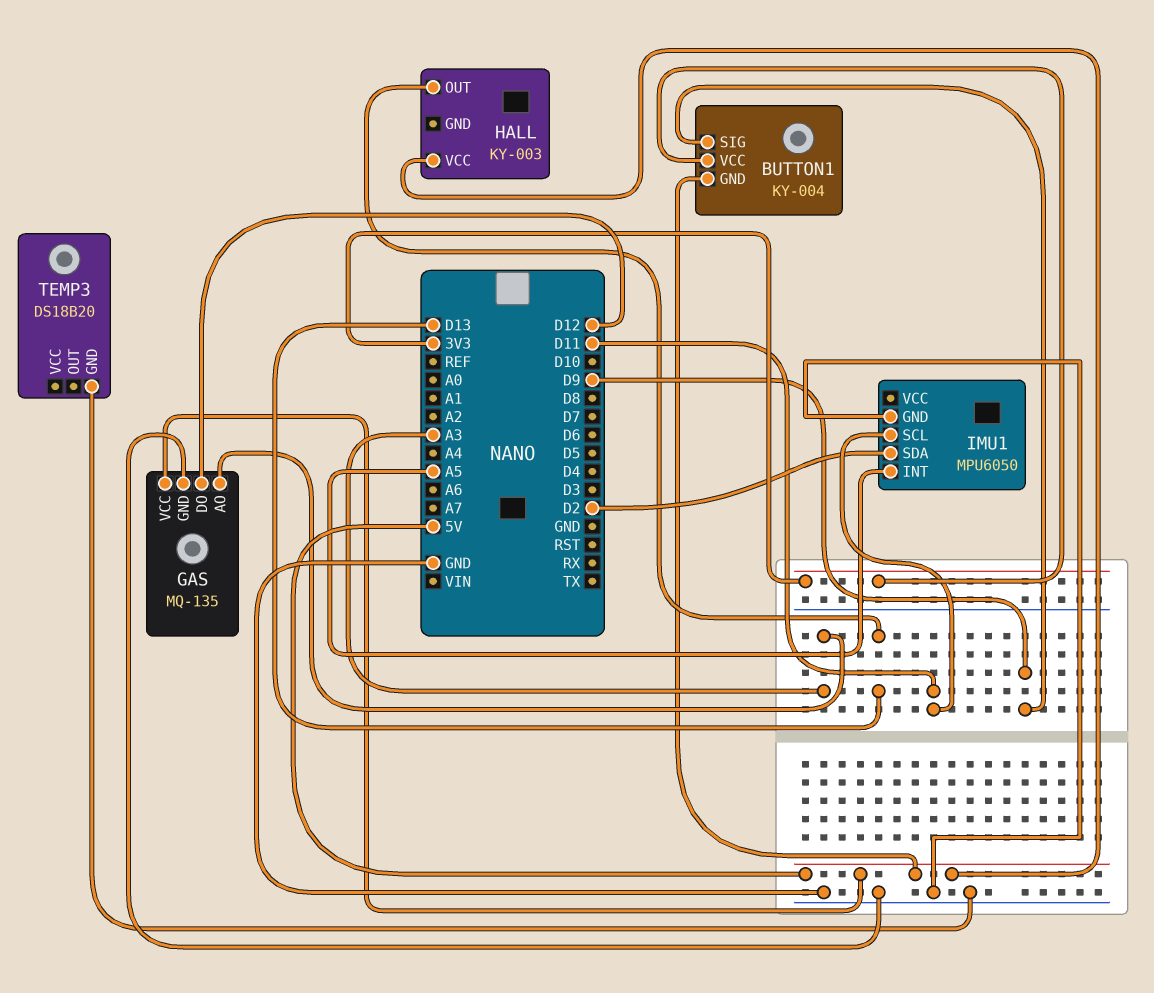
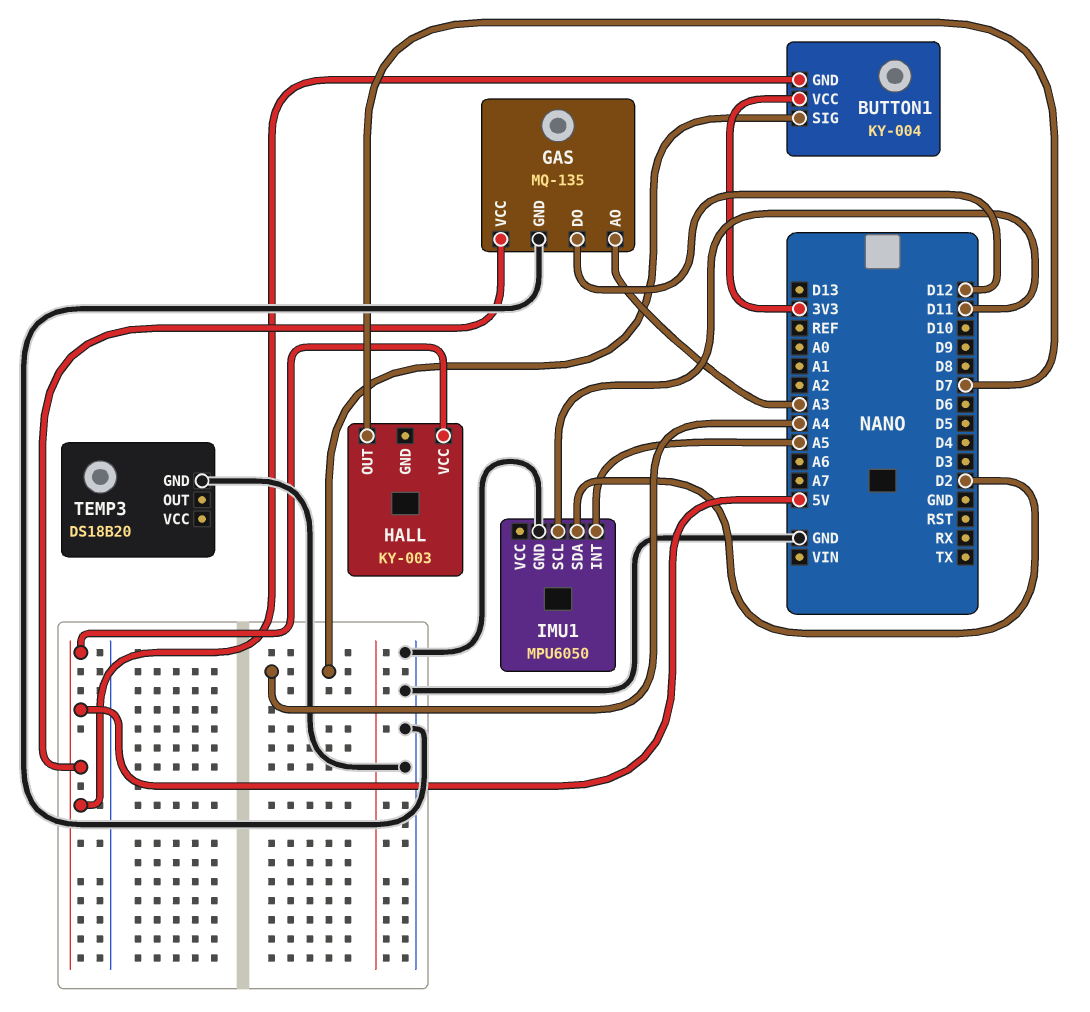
BUTTON1 pin SIG: D9 -> A4
HALL pin OUT: D13 -> D7

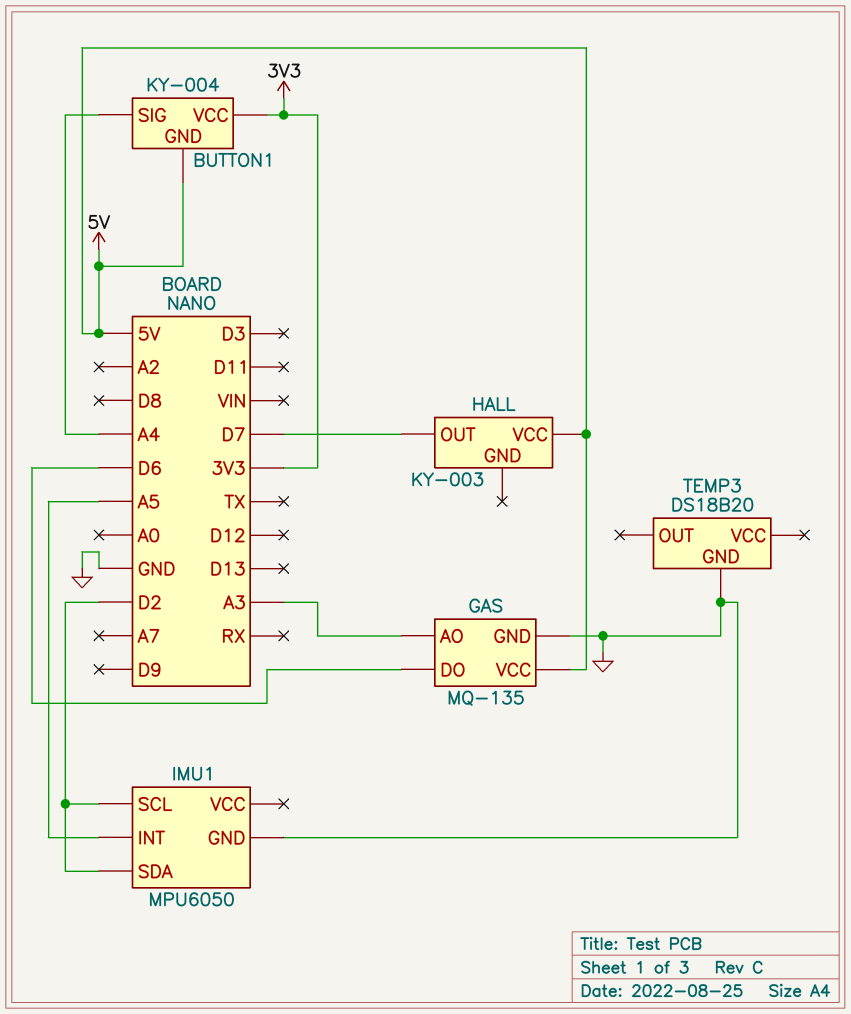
GAS pin DO: D12 -> D6
IMU1 pin SCL: D11 -> D2

